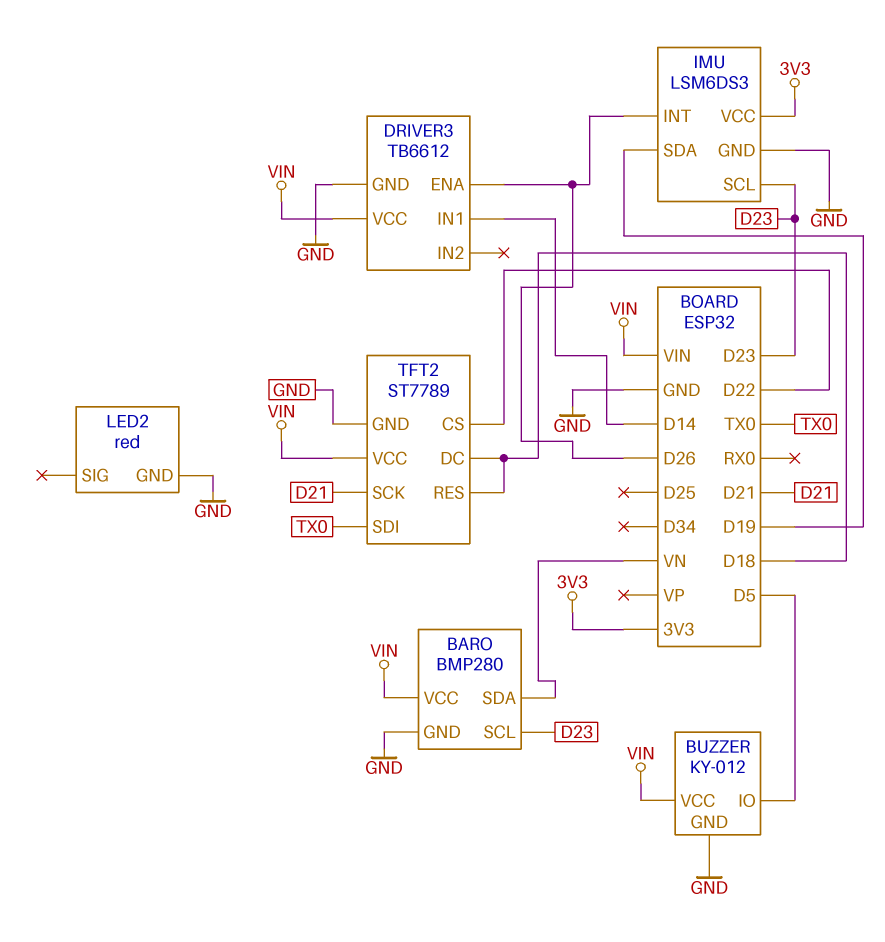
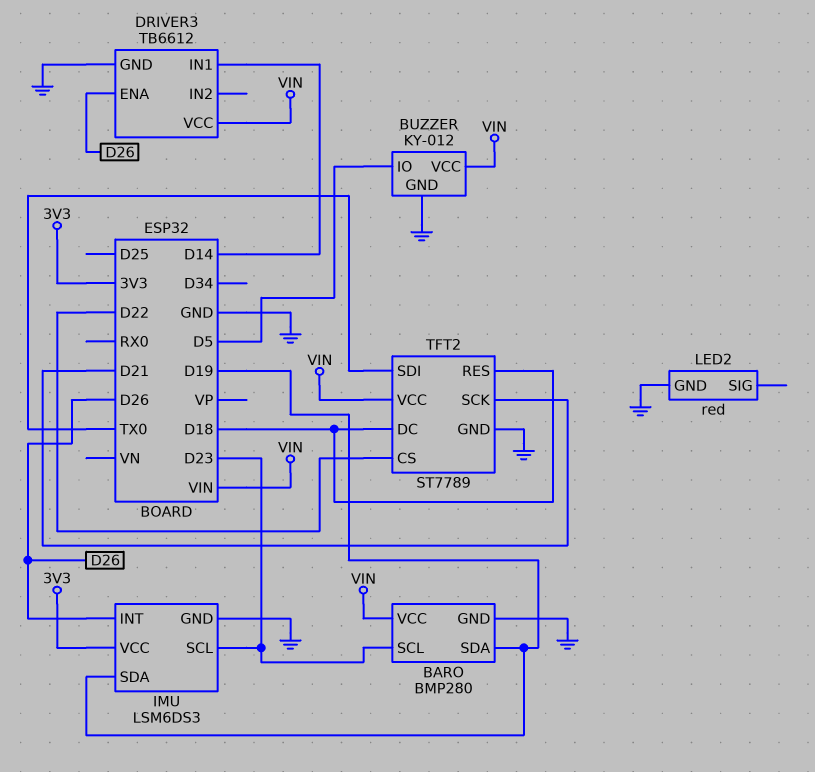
BARO pin SDA: VN -> D19

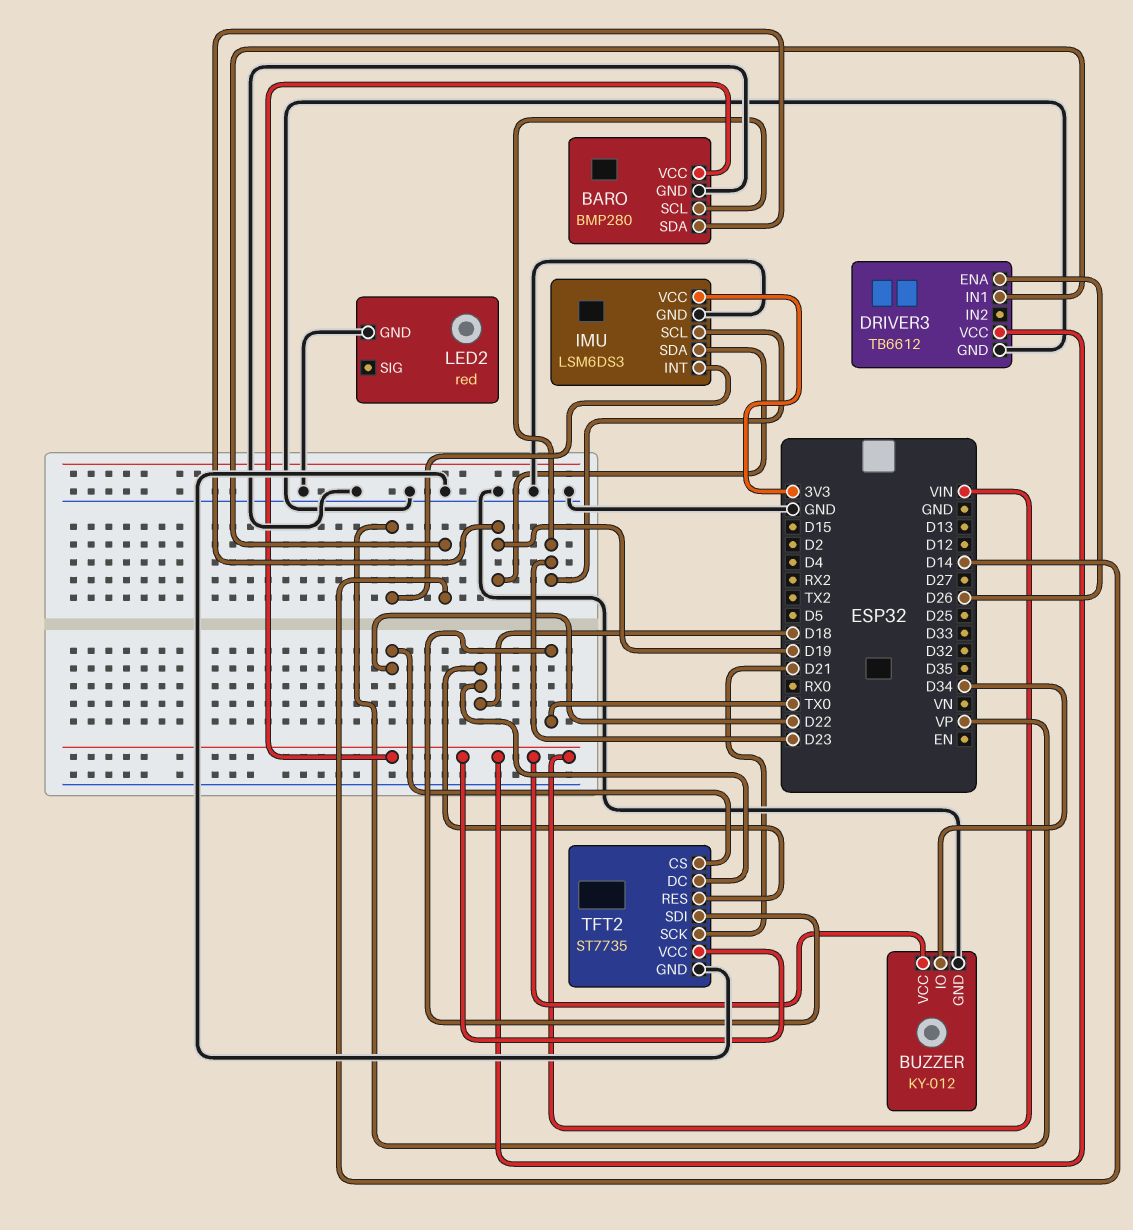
BUZZER pin IO: D5 -> D34
IMU pin INT: D26 -> VP
TFT2: ST7789 -> ST7735

